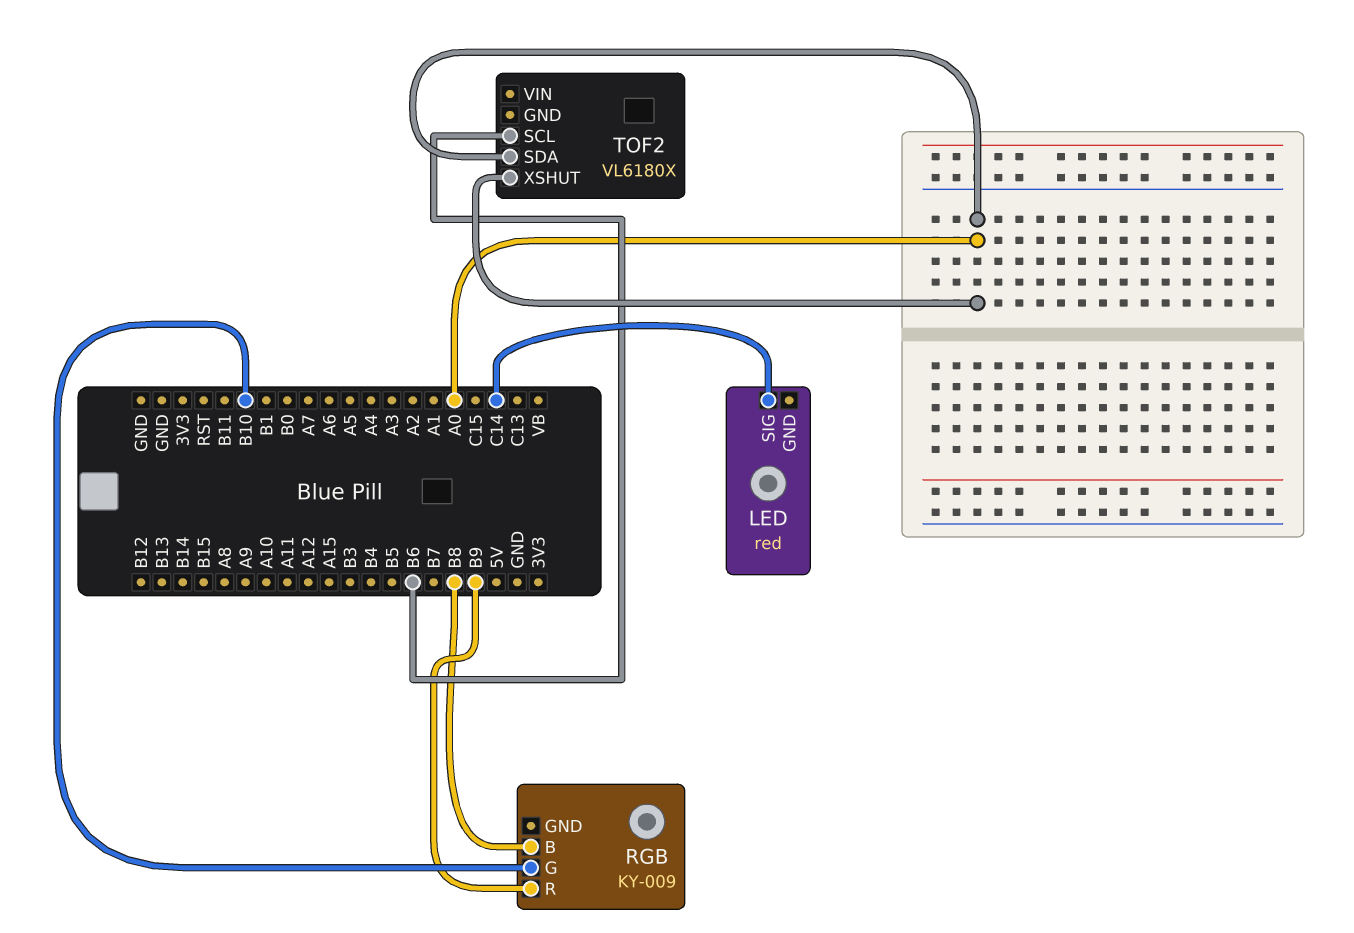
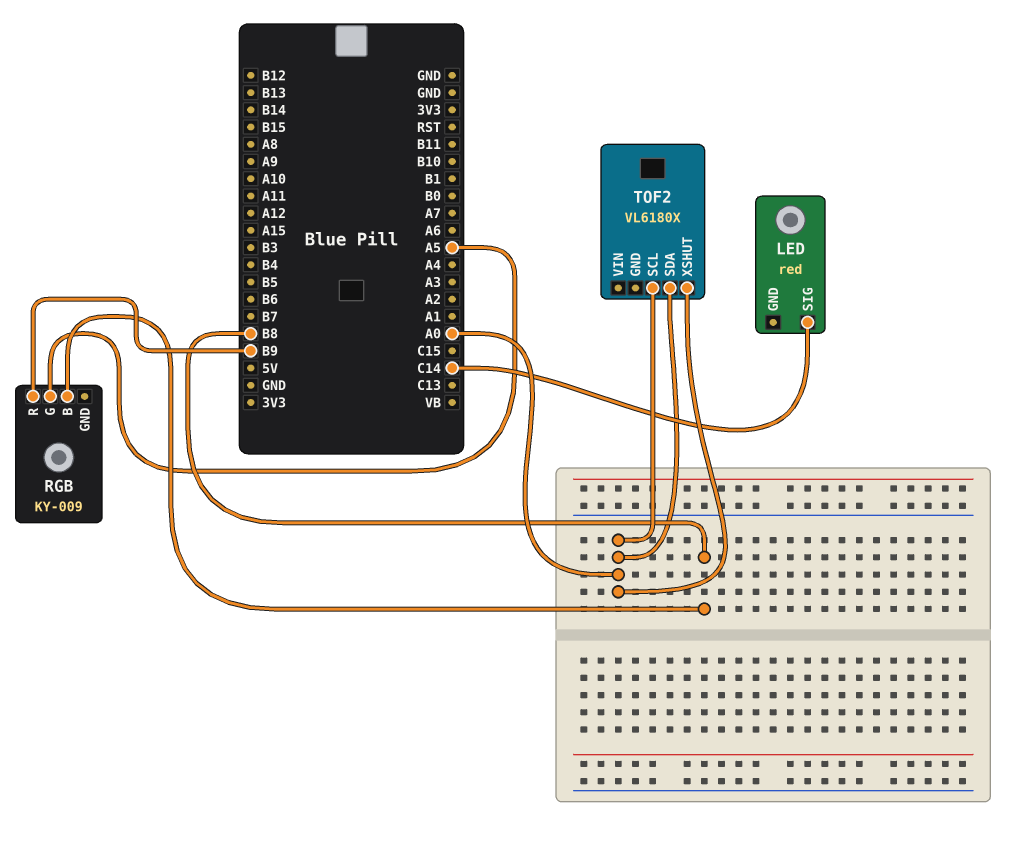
RGB pin G: B10 -> A5
TOF2 pin SCL: B6 -> A0

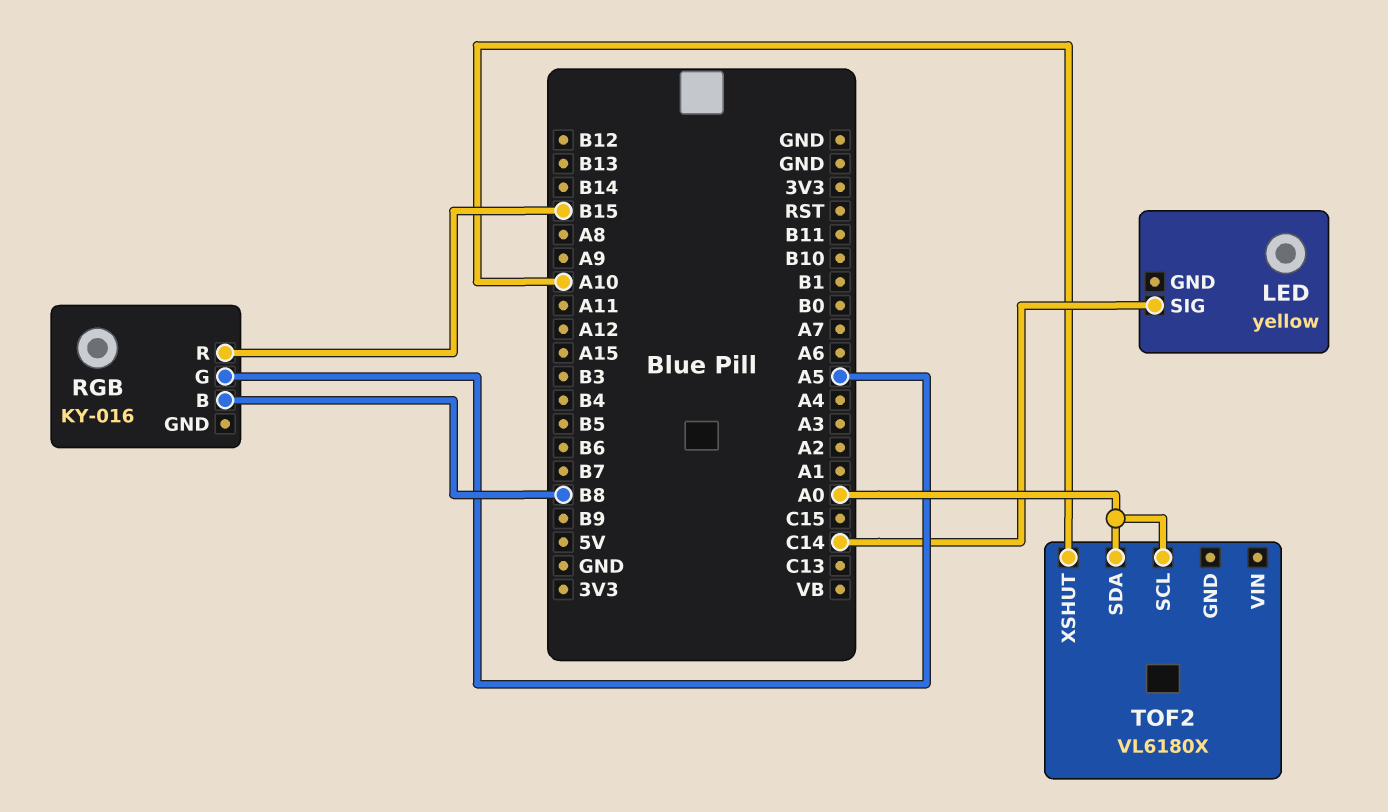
LED: red -> yellow
RGB: KY-009 -> KY-016
RGB pin R: B9 -> B15
TOF2 pin XSHUT: A0 -> A10

